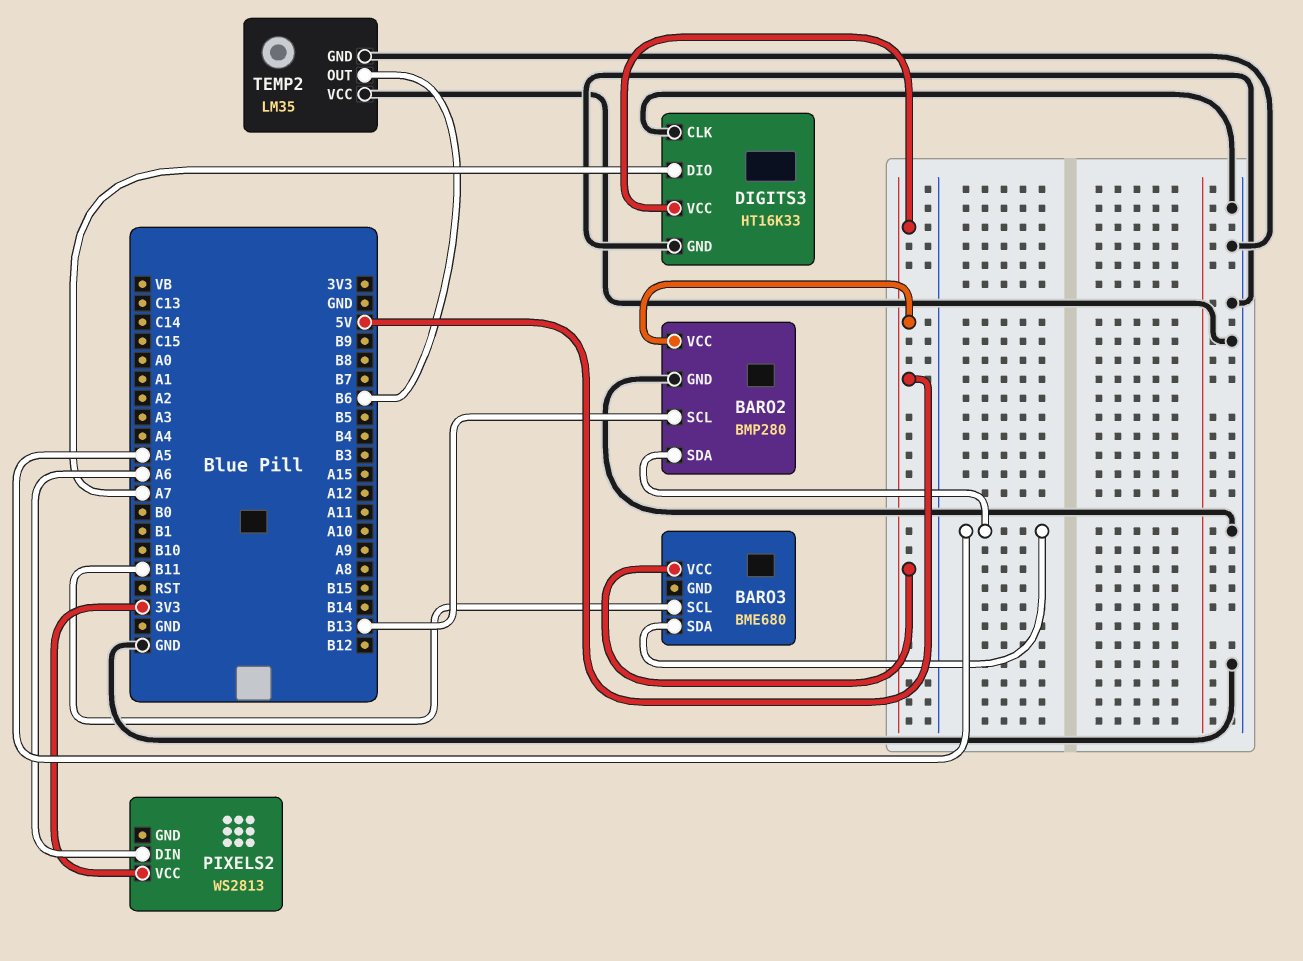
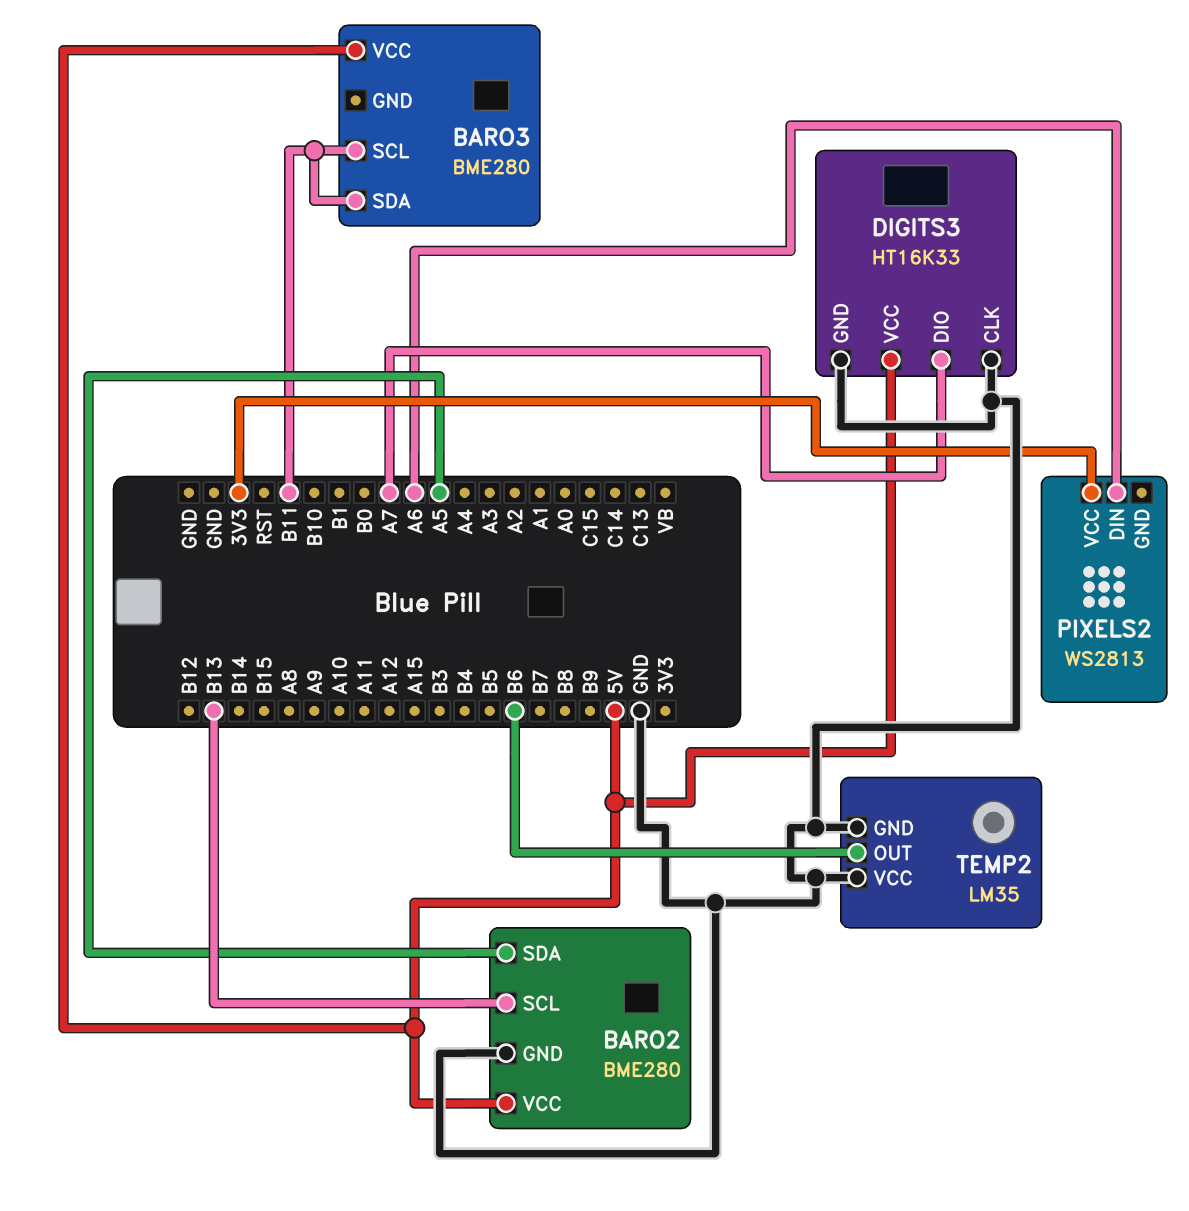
BARO2: BMP280 -> BME280
BARO3: BME680 -> BME280
BARO3 pin SDA: A5 -> B11

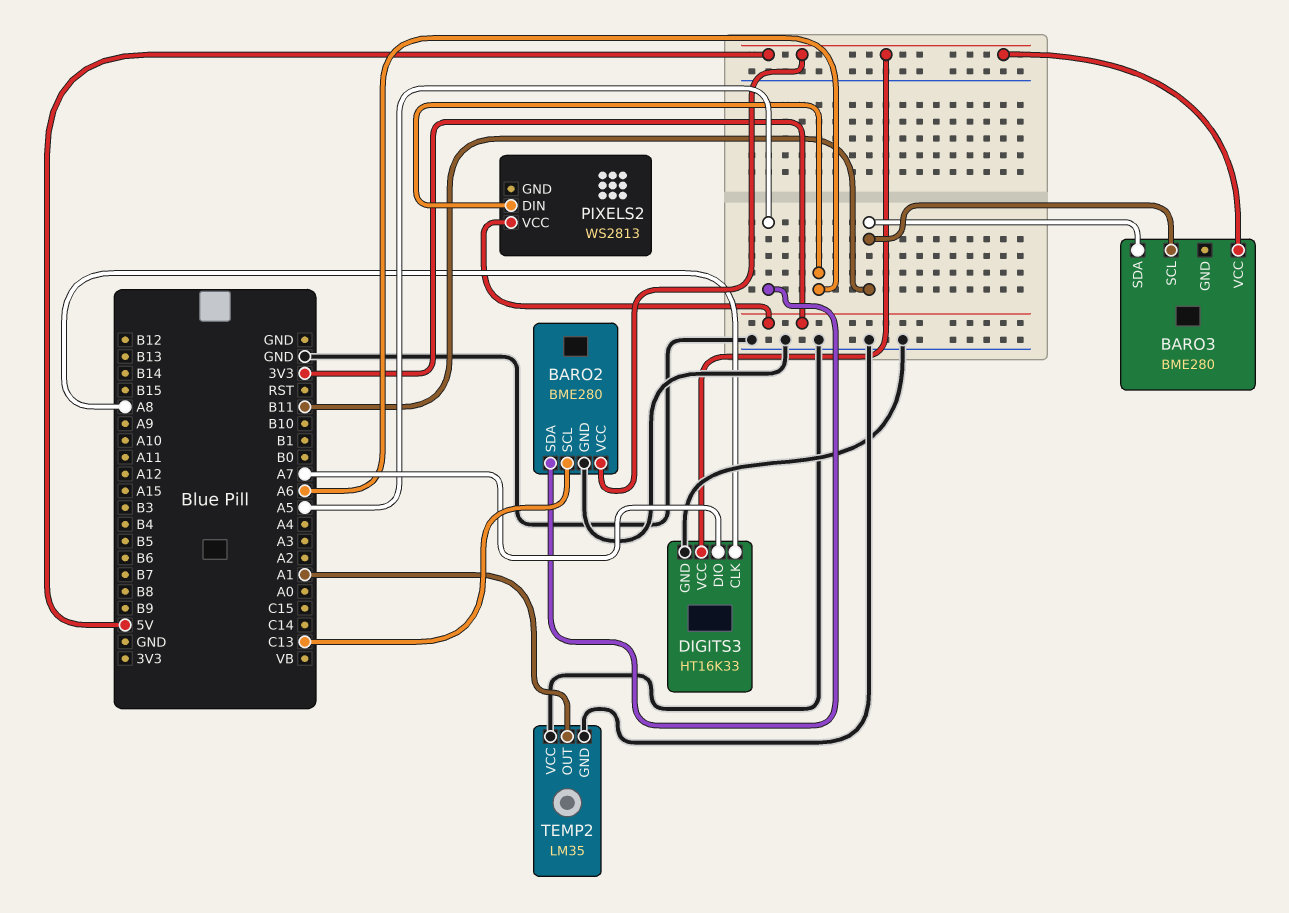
BARO2 pin SCL: B13 -> C13
DIGITS3 pin CLK: GND -> A8
TEMP2 pin OUT: B6 -> A1

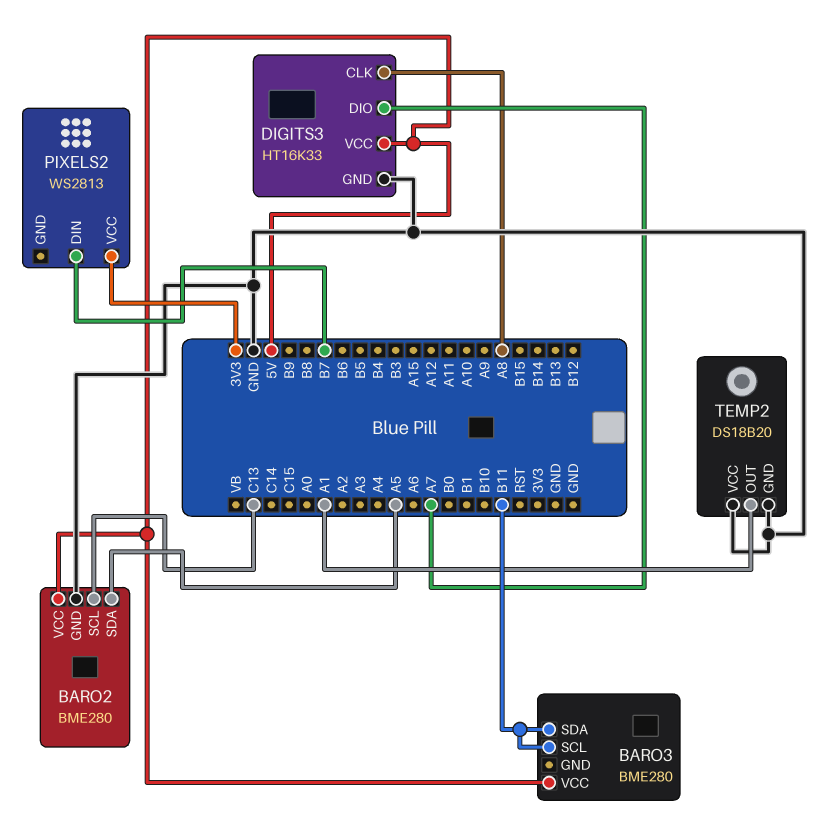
PIXELS2 pin DIN: A6 -> B7
TEMP2: LM35 -> DS18B20

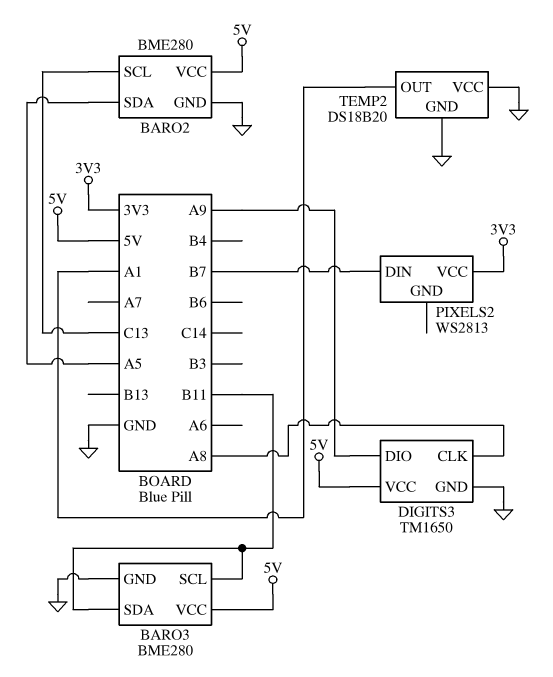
BARO3 pin GND: none -> GND
DIGITS3: HT16K33 -> TM1650
DIGITS3 pin DIO: A7 -> A9

